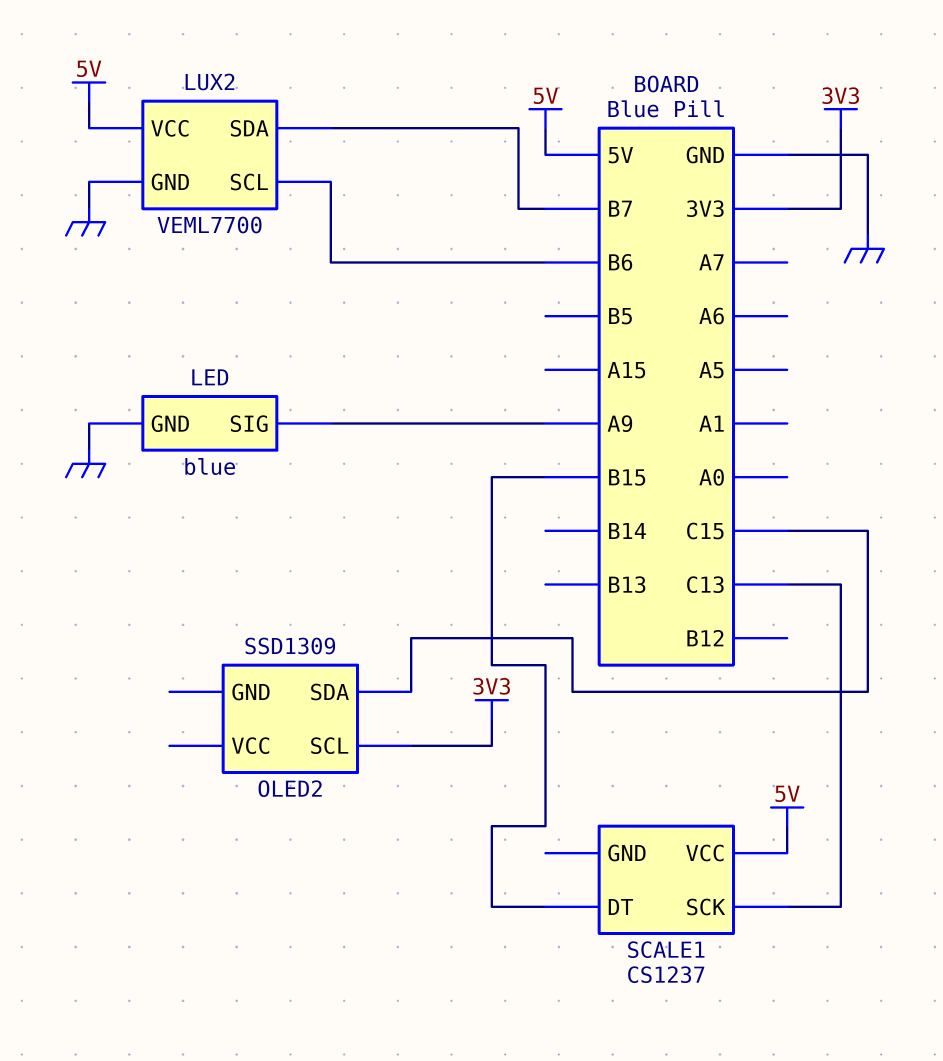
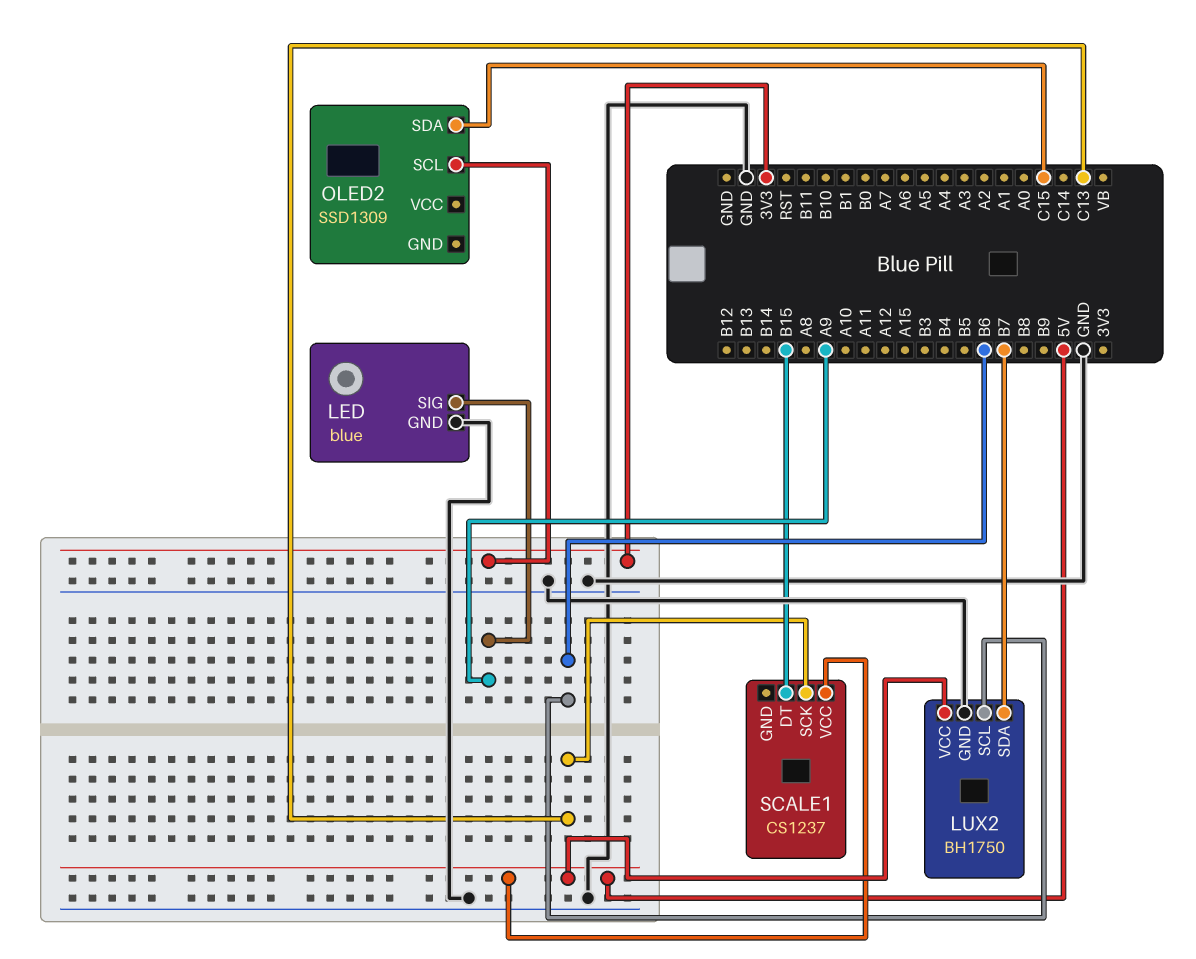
LUX2: VEML7700 -> BH1750

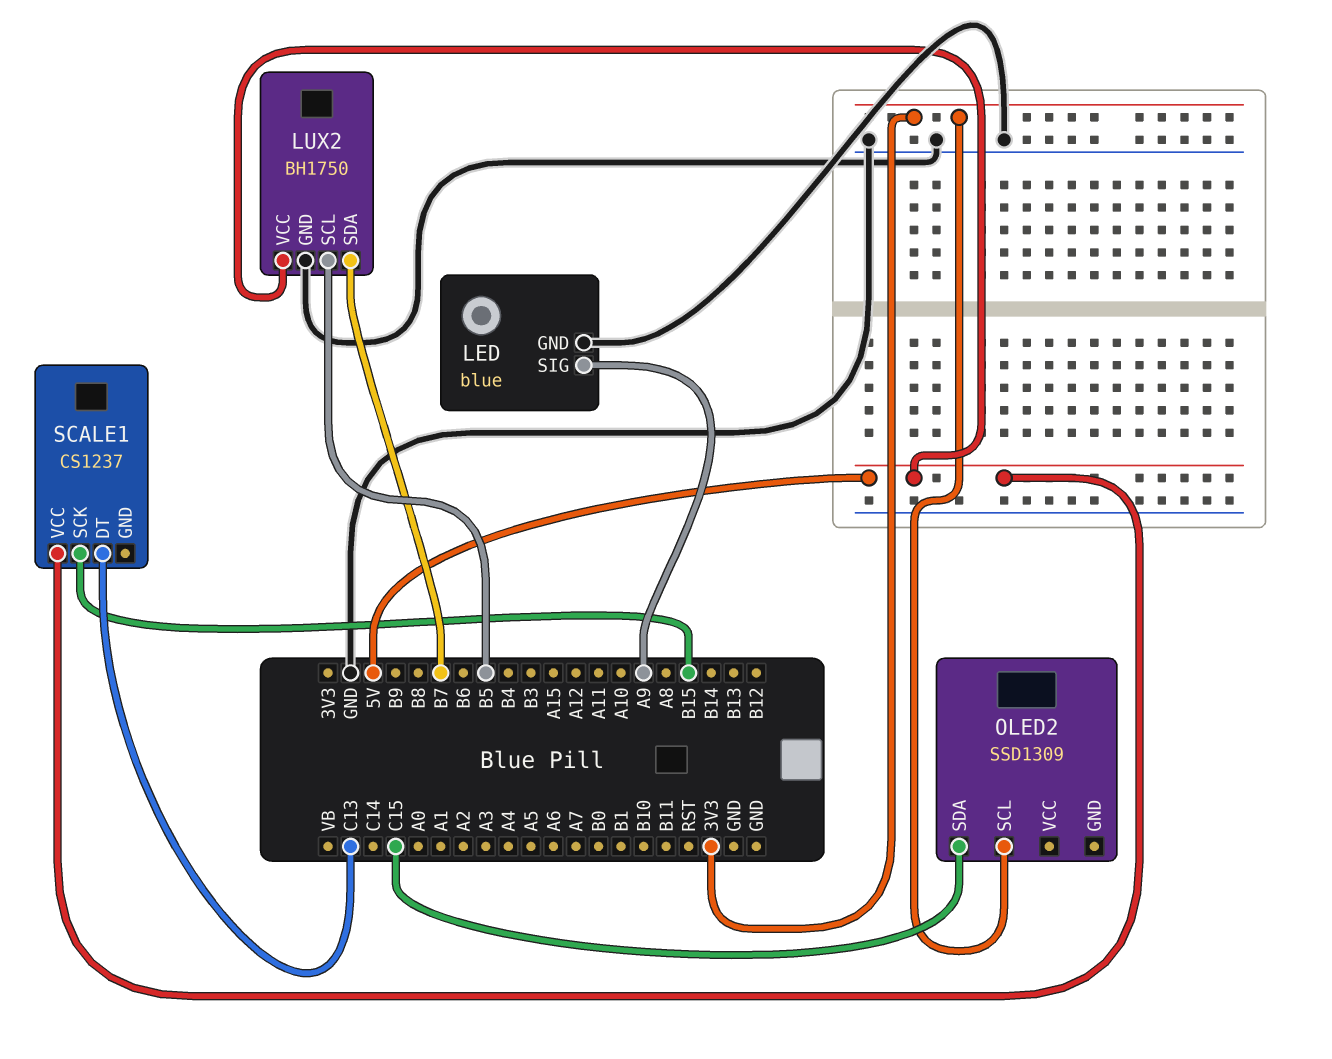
LUX2 pin SCL: B6 -> B5
SCALE1 pin DT: B15 -> C13
SCALE1 pin SCK: C13 -> B15

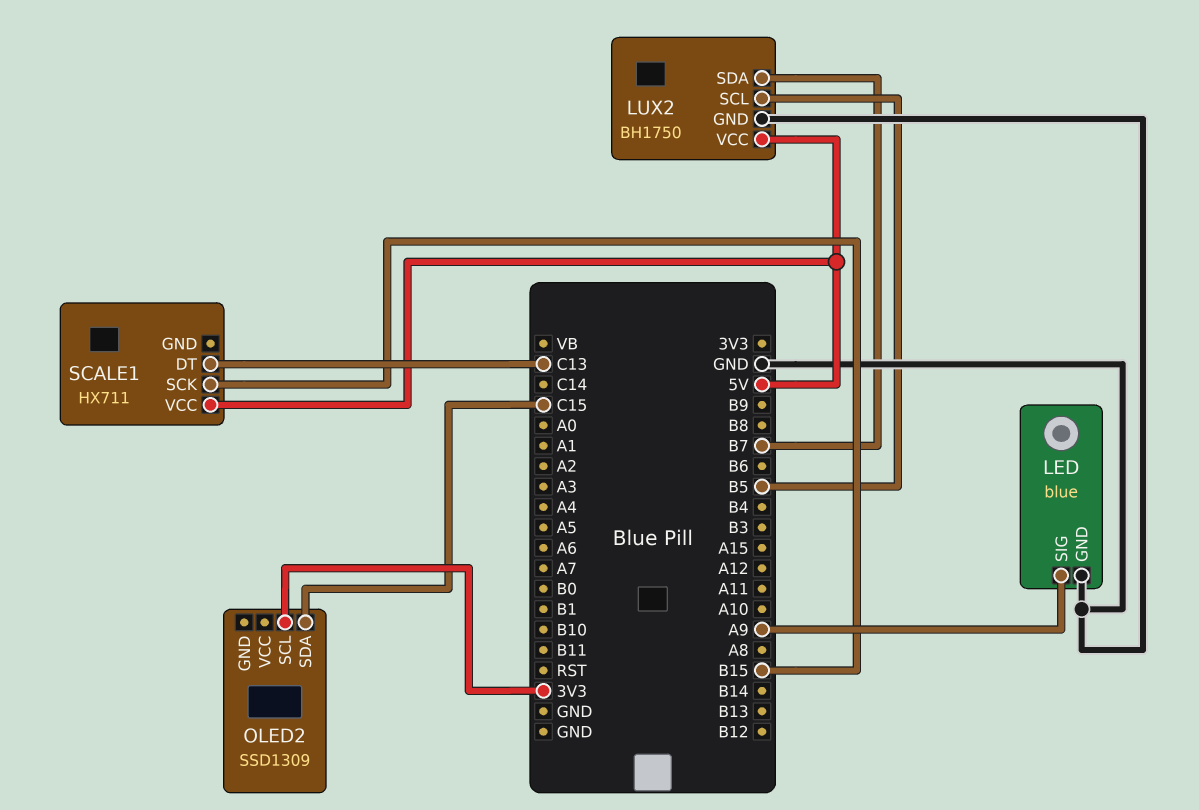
SCALE1: CS1237 -> HX711

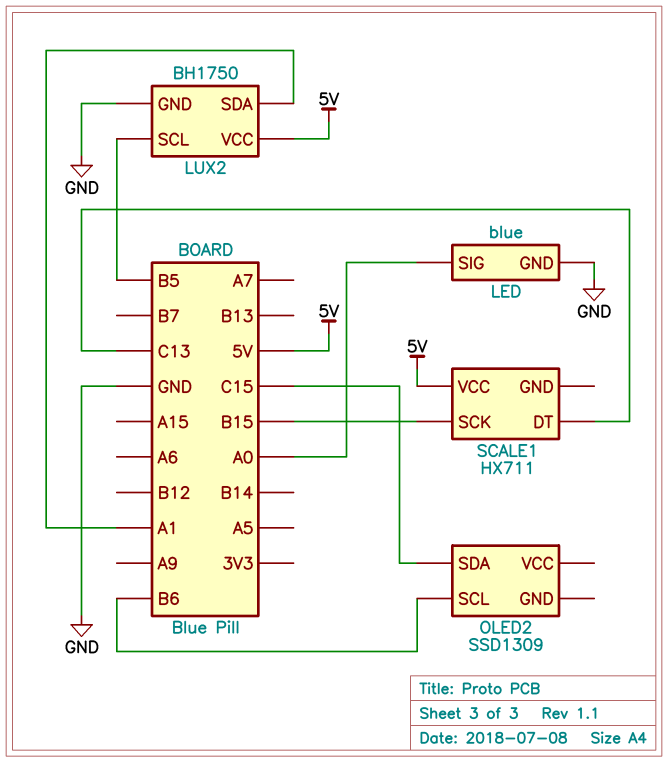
LED pin SIG: A9 -> A0
LUX2 pin SDA: B7 -> A1
OLED2 pin SCL: 3V3 -> B6

